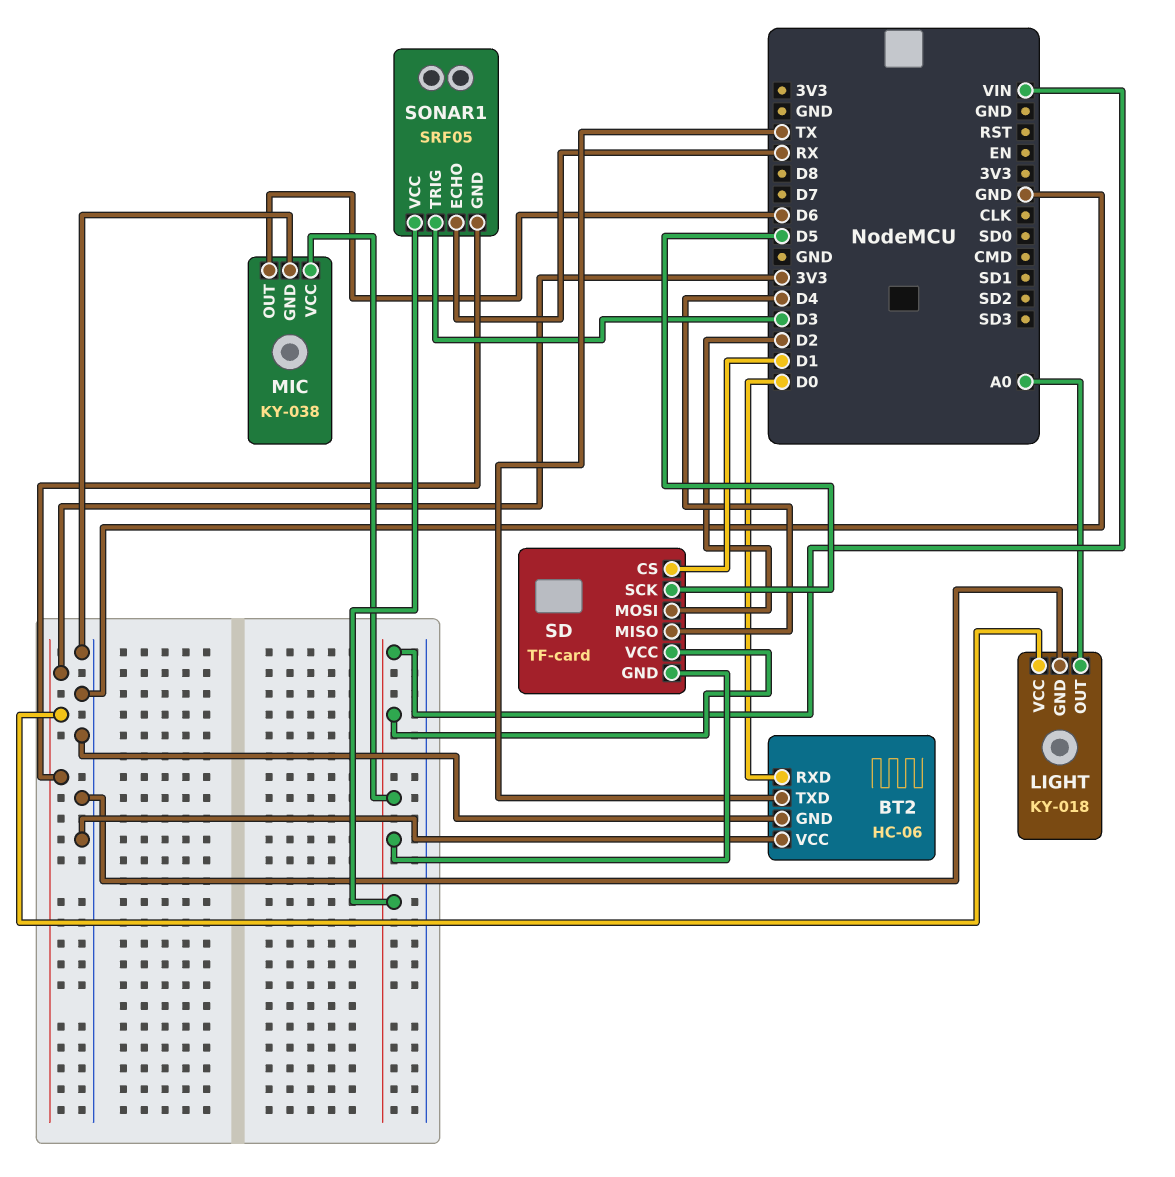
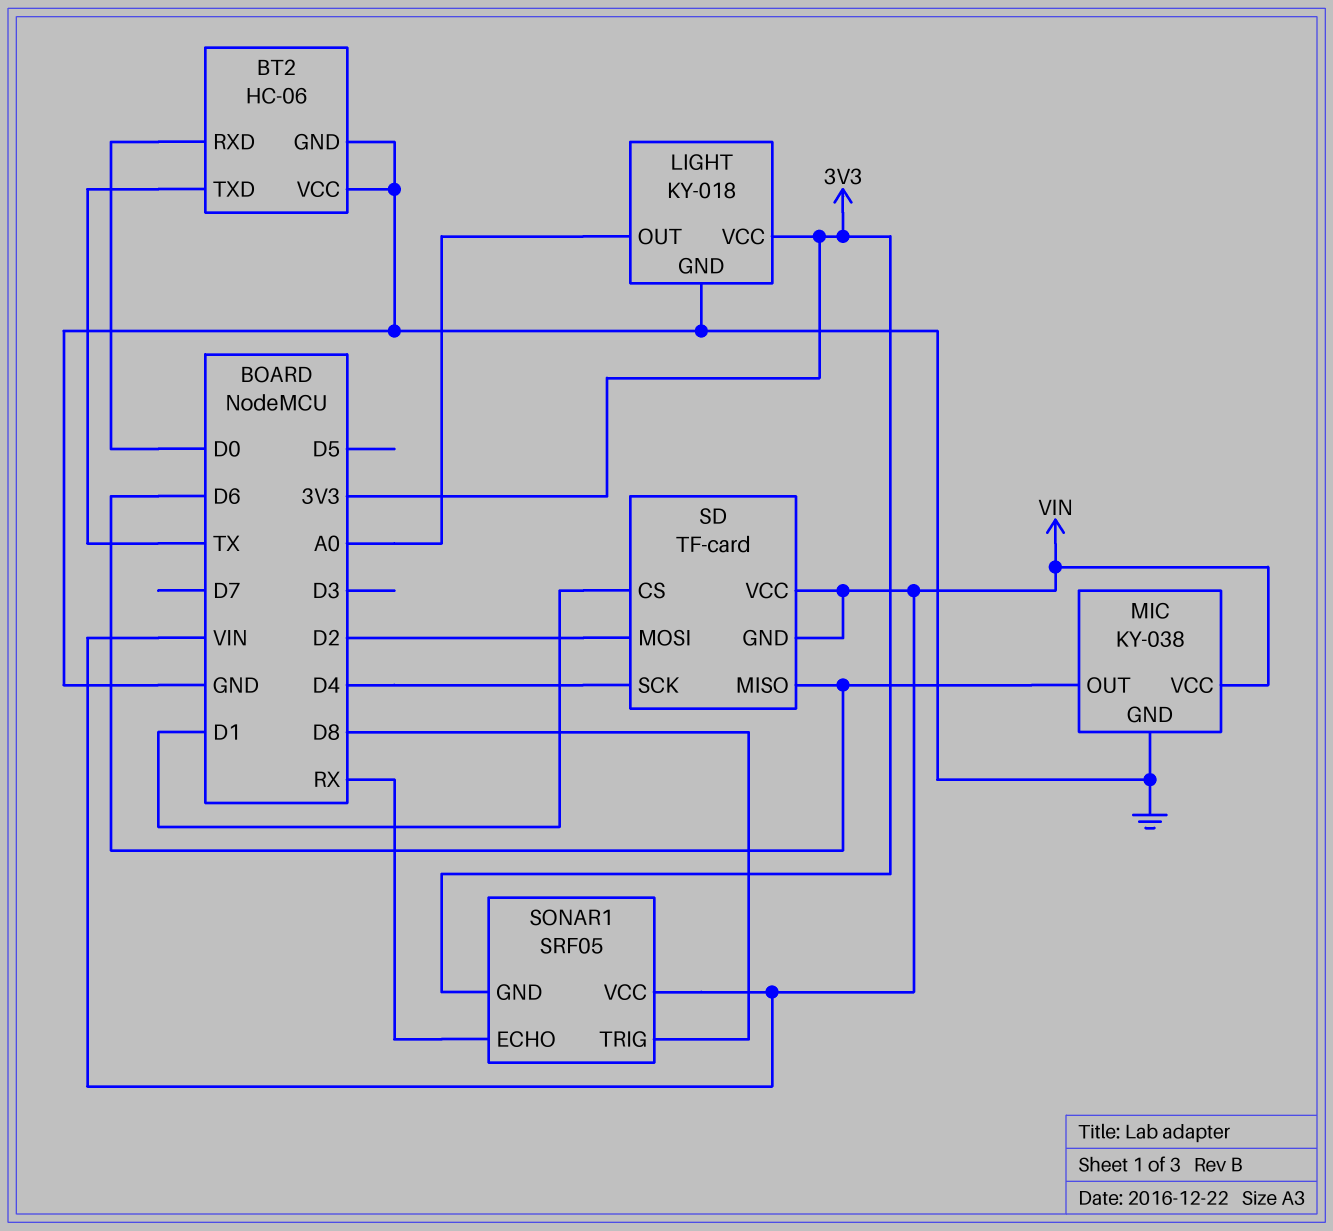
SD pin MISO: D4 -> D6
SD pin SCK: D5 -> D4
SONAR1 pin TRIG: D3 -> D8

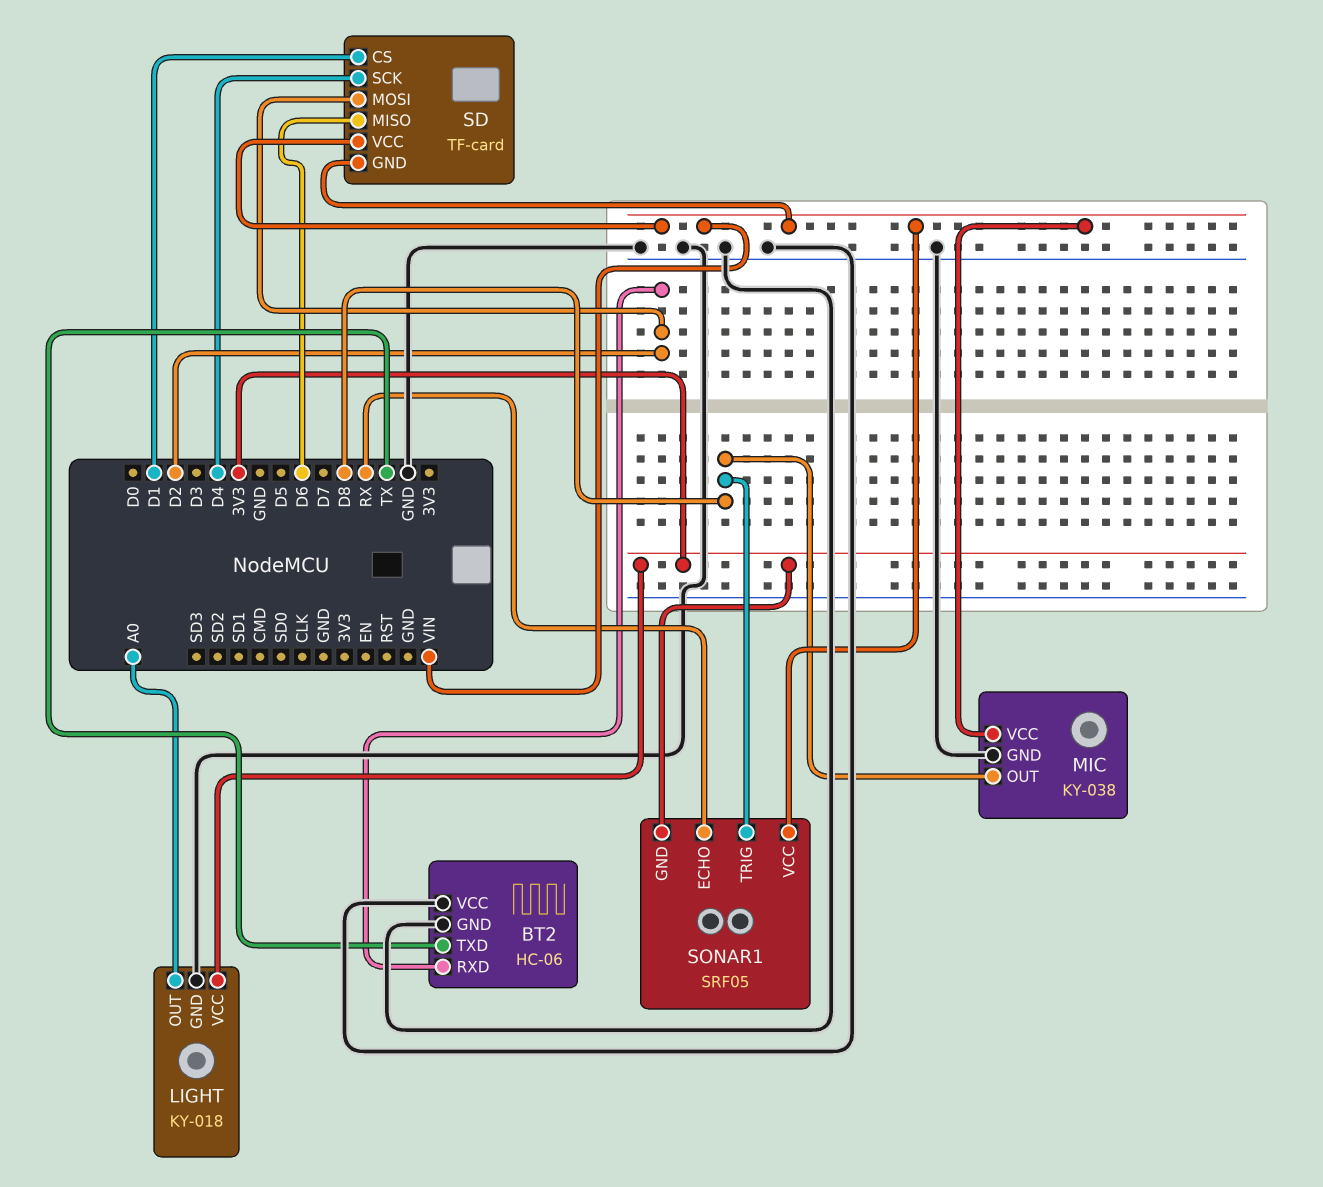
BT2 pin RXD: D0 -> D2
MIC pin OUT: D6 -> D8

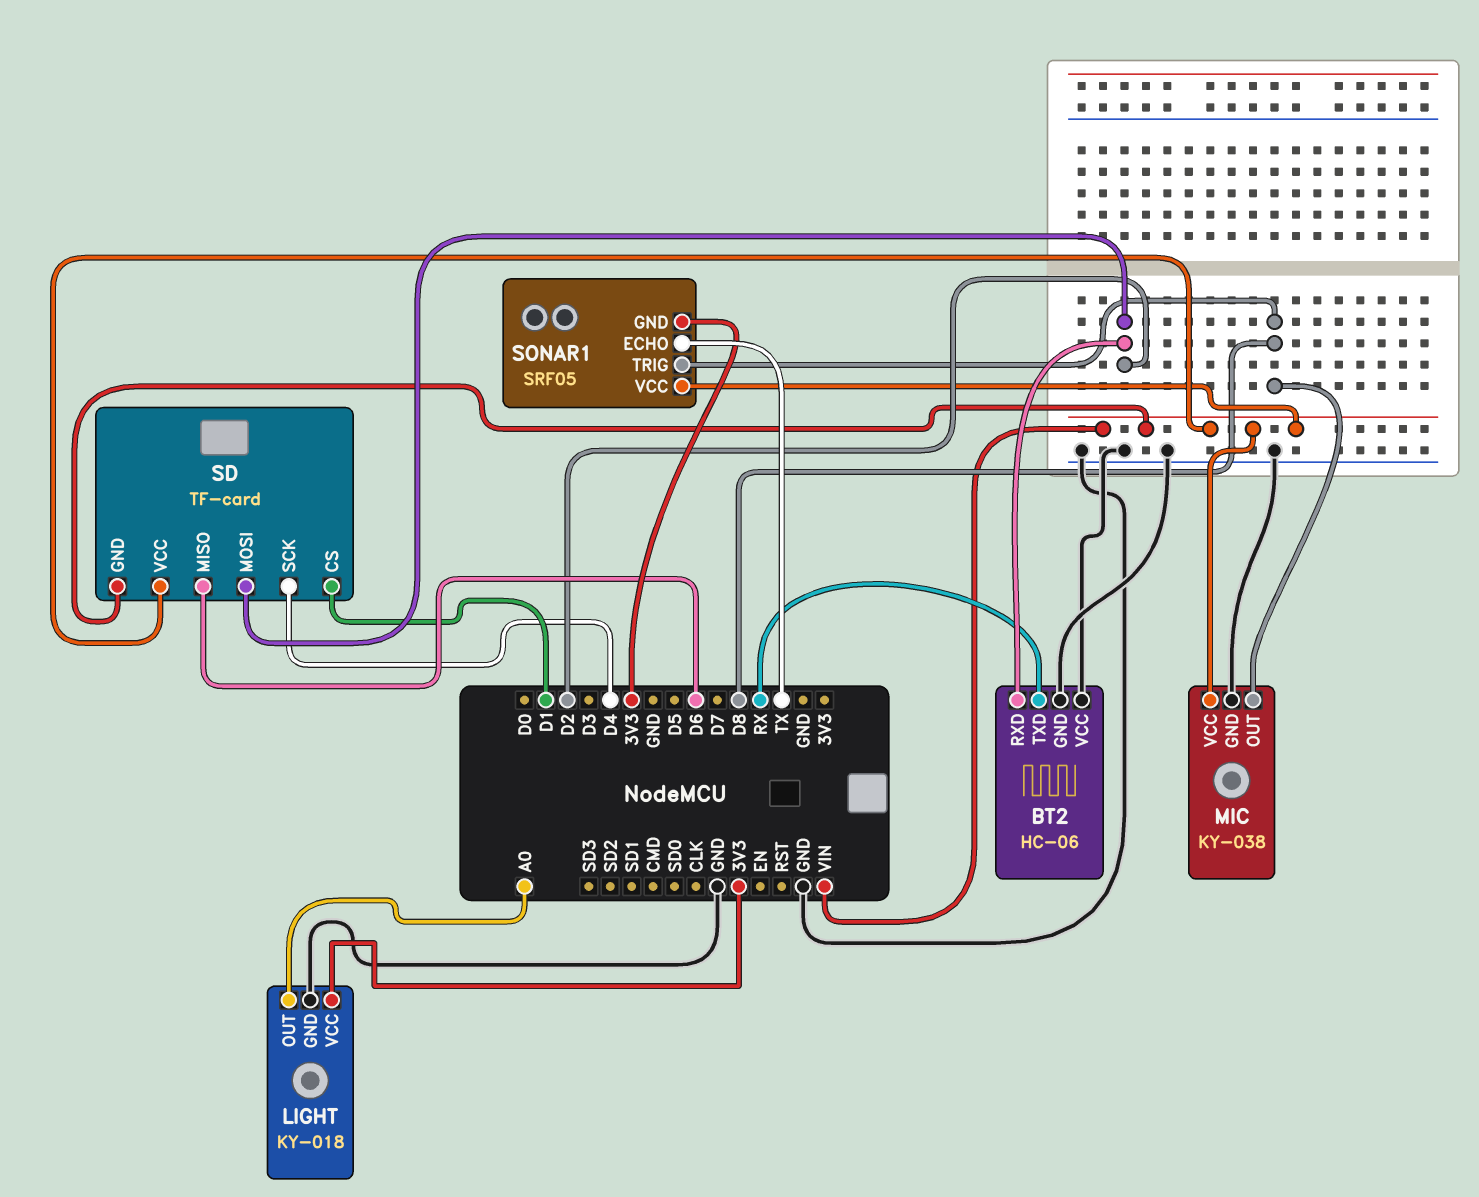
BT2 pin TXD: TX -> RX
SONAR1 pin ECHO: RX -> TX

